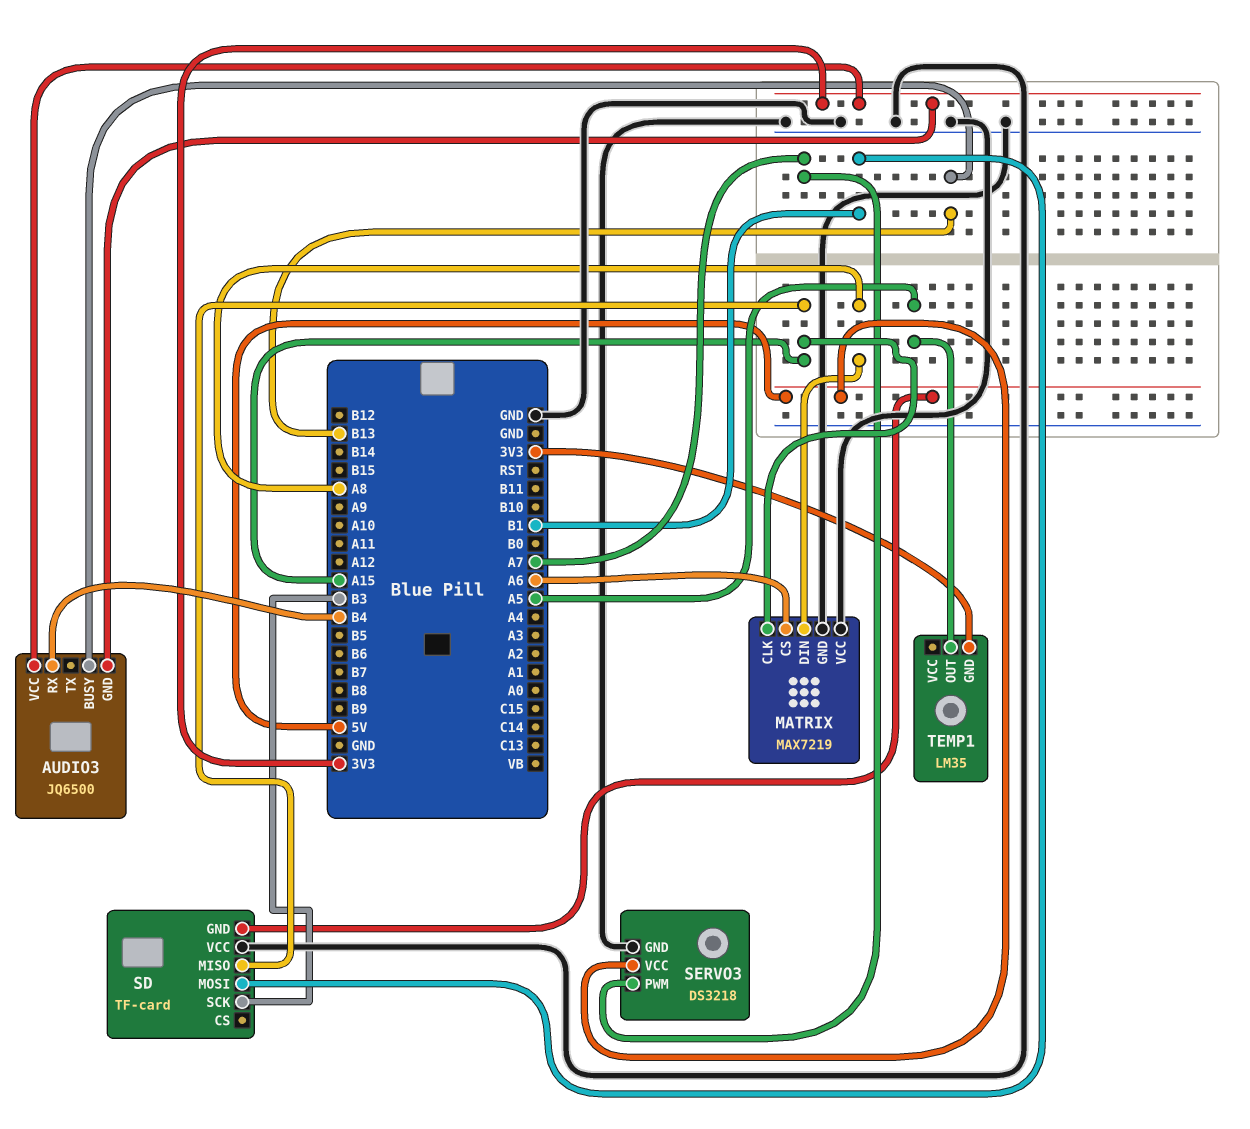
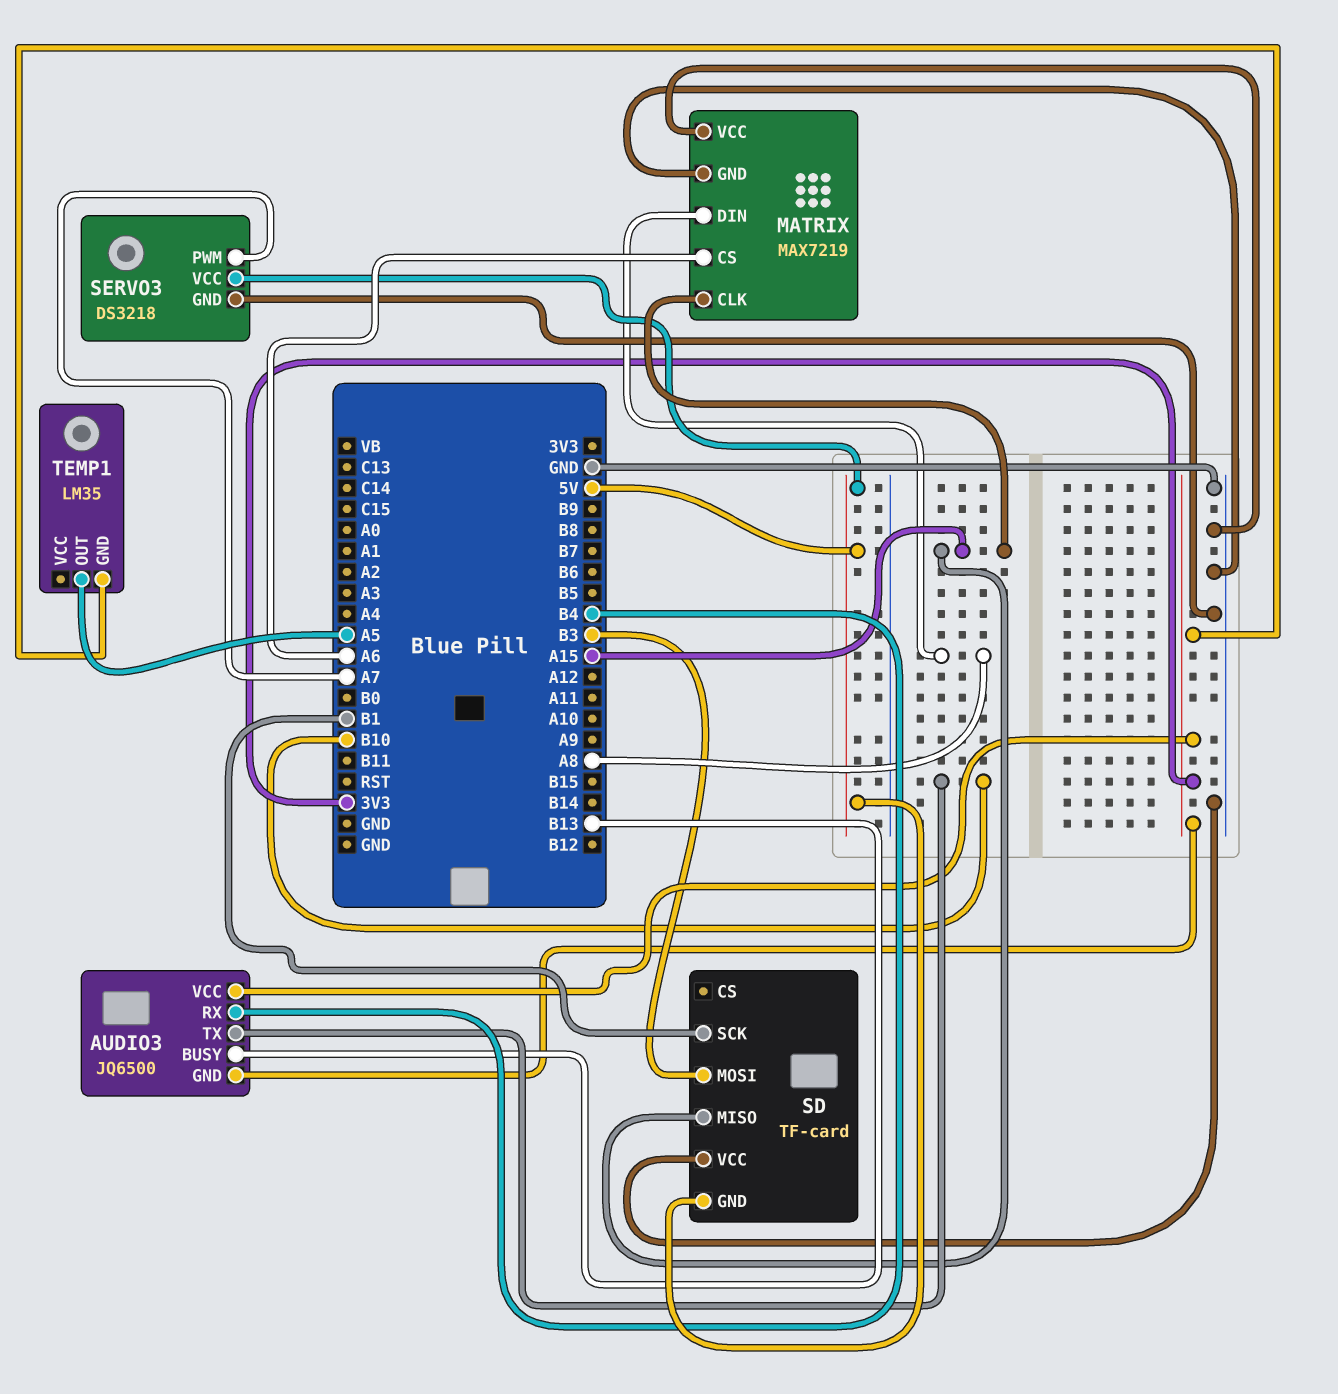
AUDIO3 pin TX: none -> B10
SD pin MOSI: B1 -> B3
SD pin SCK: B3 -> B1

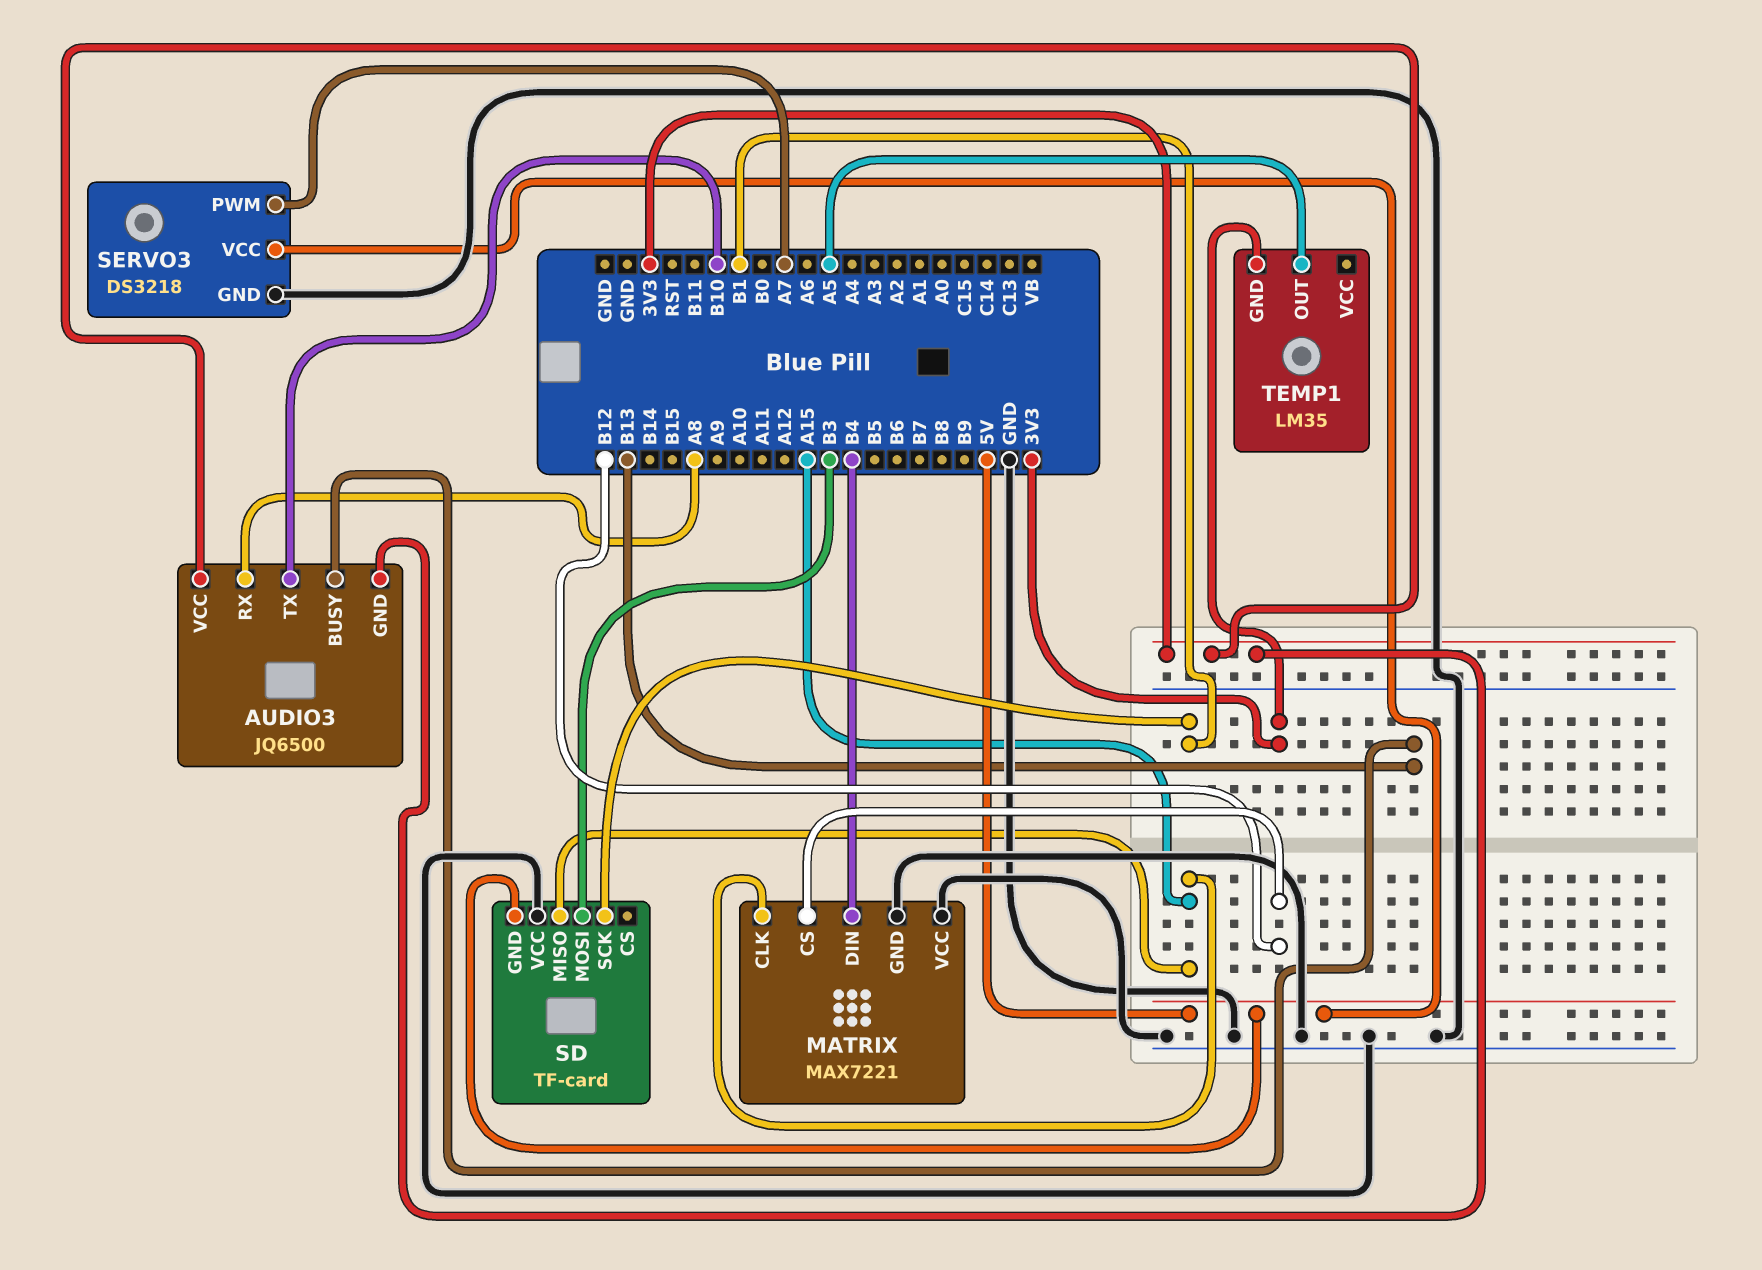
AUDIO3 pin RX: B4 -> A8
MATRIX: MAX7219 -> MAX7221
MATRIX pin CS: A6 -> B12
MATRIX pin DIN: A8 -> B4

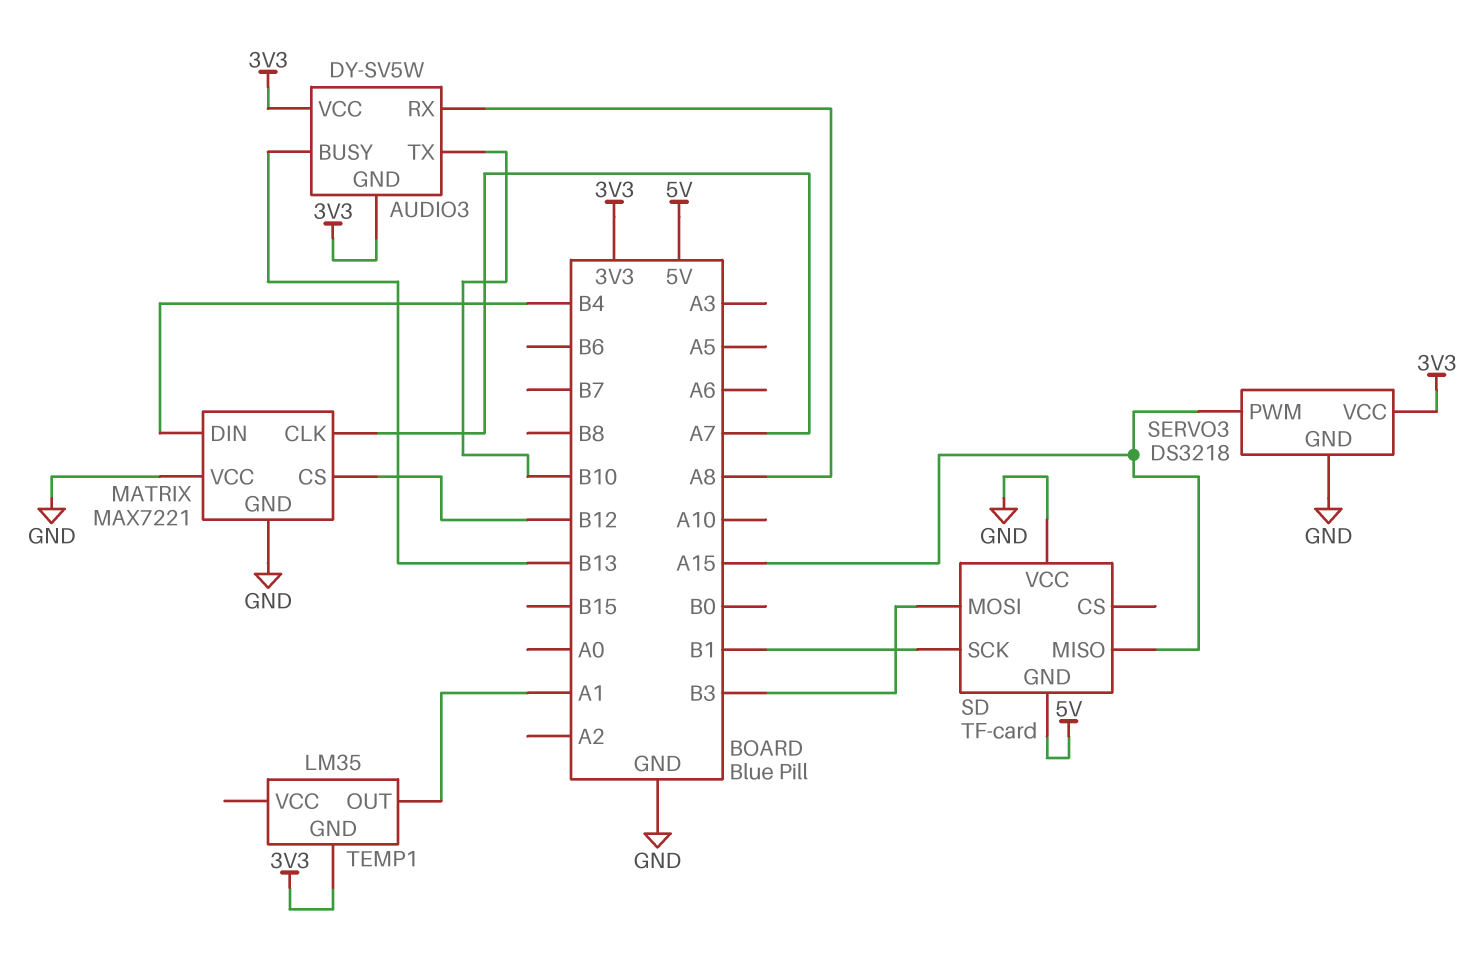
AUDIO3: JQ6500 -> DY-SV5W
MATRIX pin CLK: A15 -> A7
SERVO3 pin PWM: A7 -> A15
SERVO3 pin VCC: 5V -> 3V3
TEMP1 pin OUT: A5 -> A1

